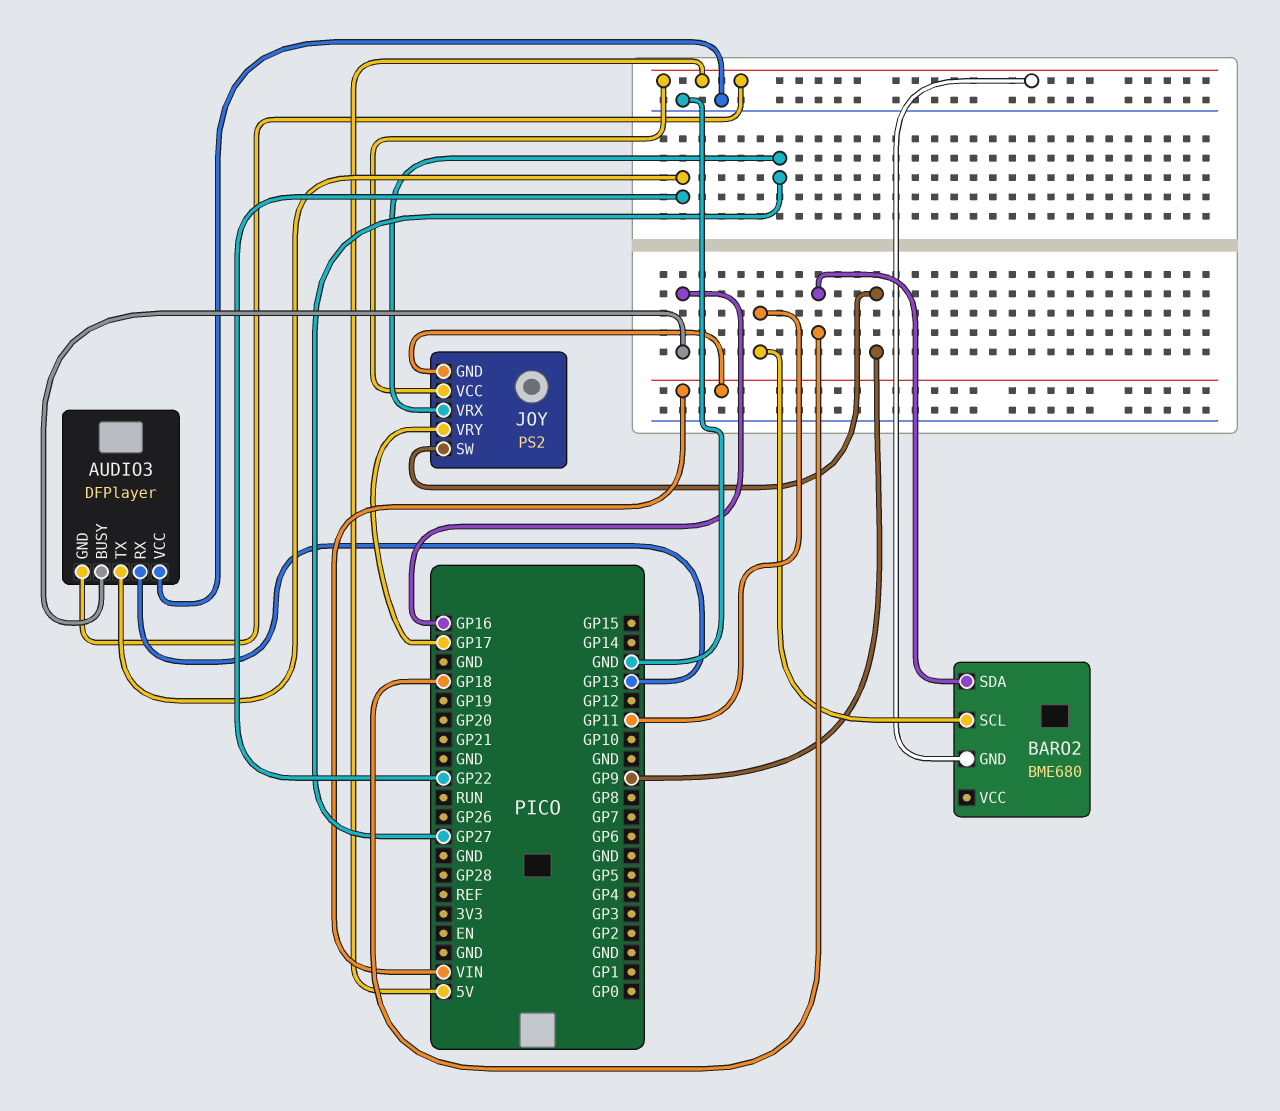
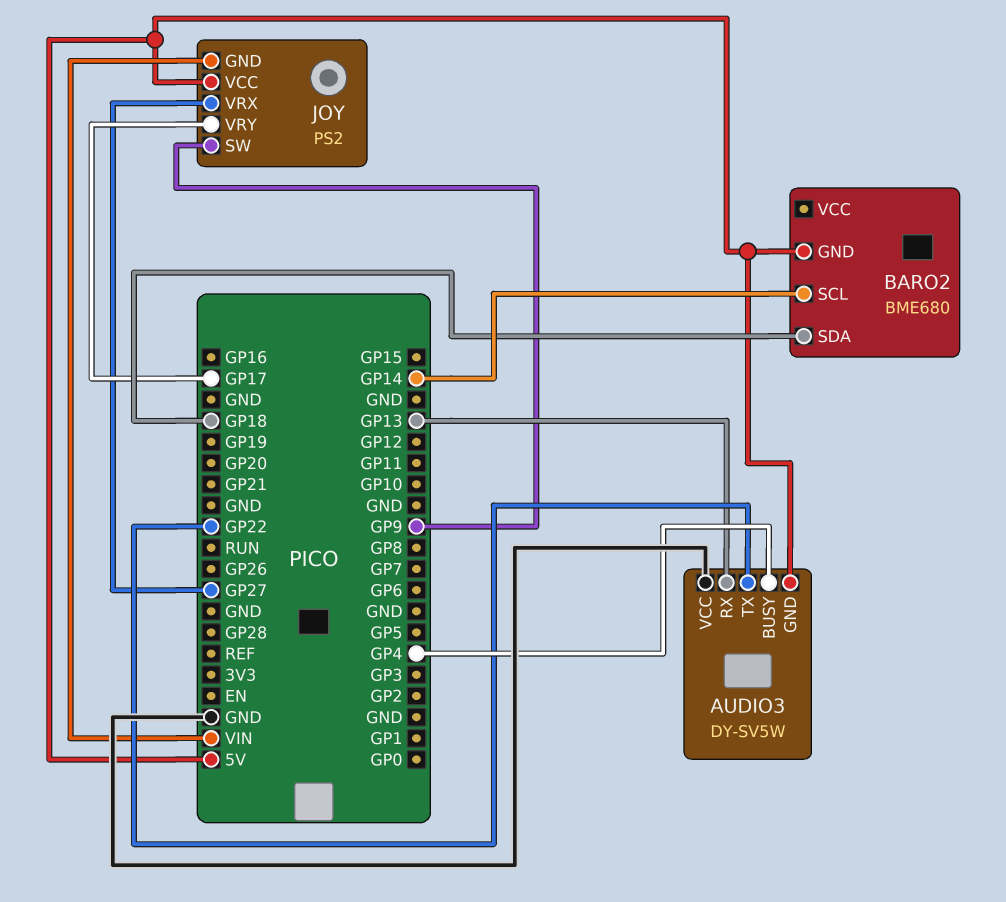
AUDIO3: DFPlayer -> DY-SV5W
AUDIO3 pin BUSY: GP16 -> GP4
BARO2 pin SCL: GP11 -> GP14

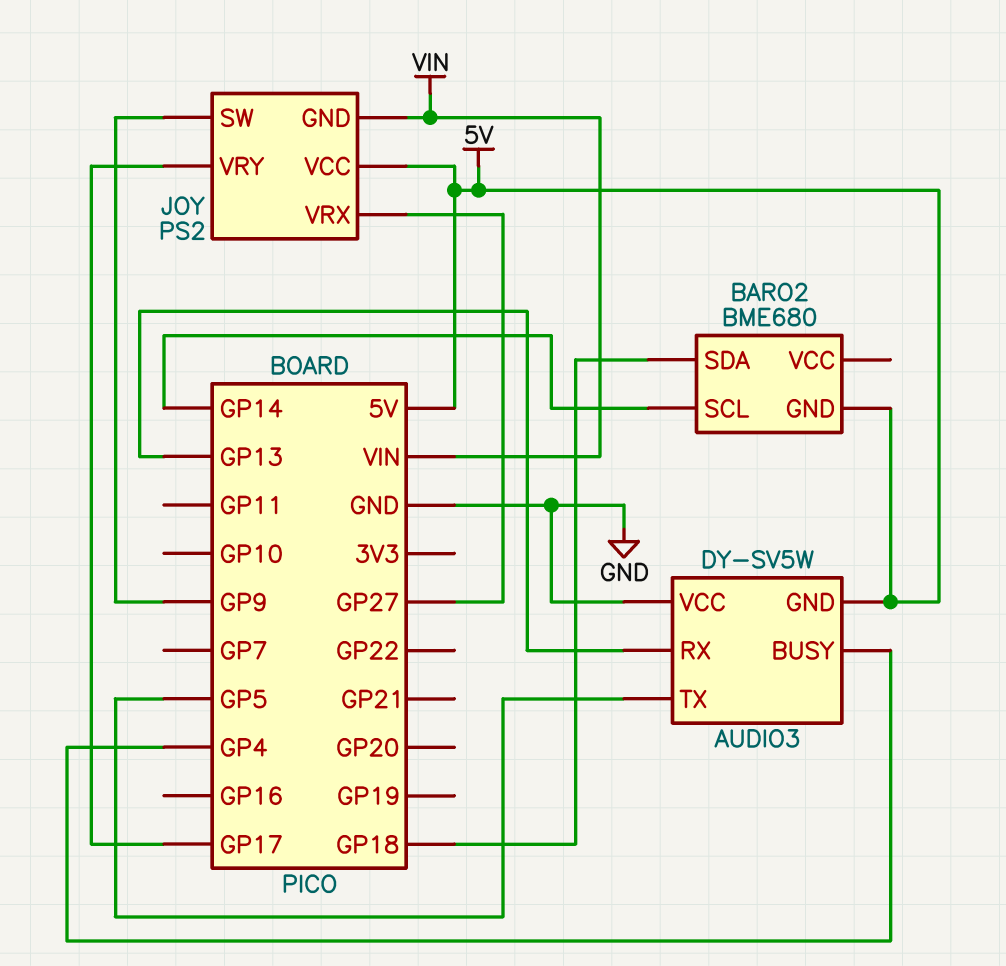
AUDIO3 pin TX: GP22 -> GP5

